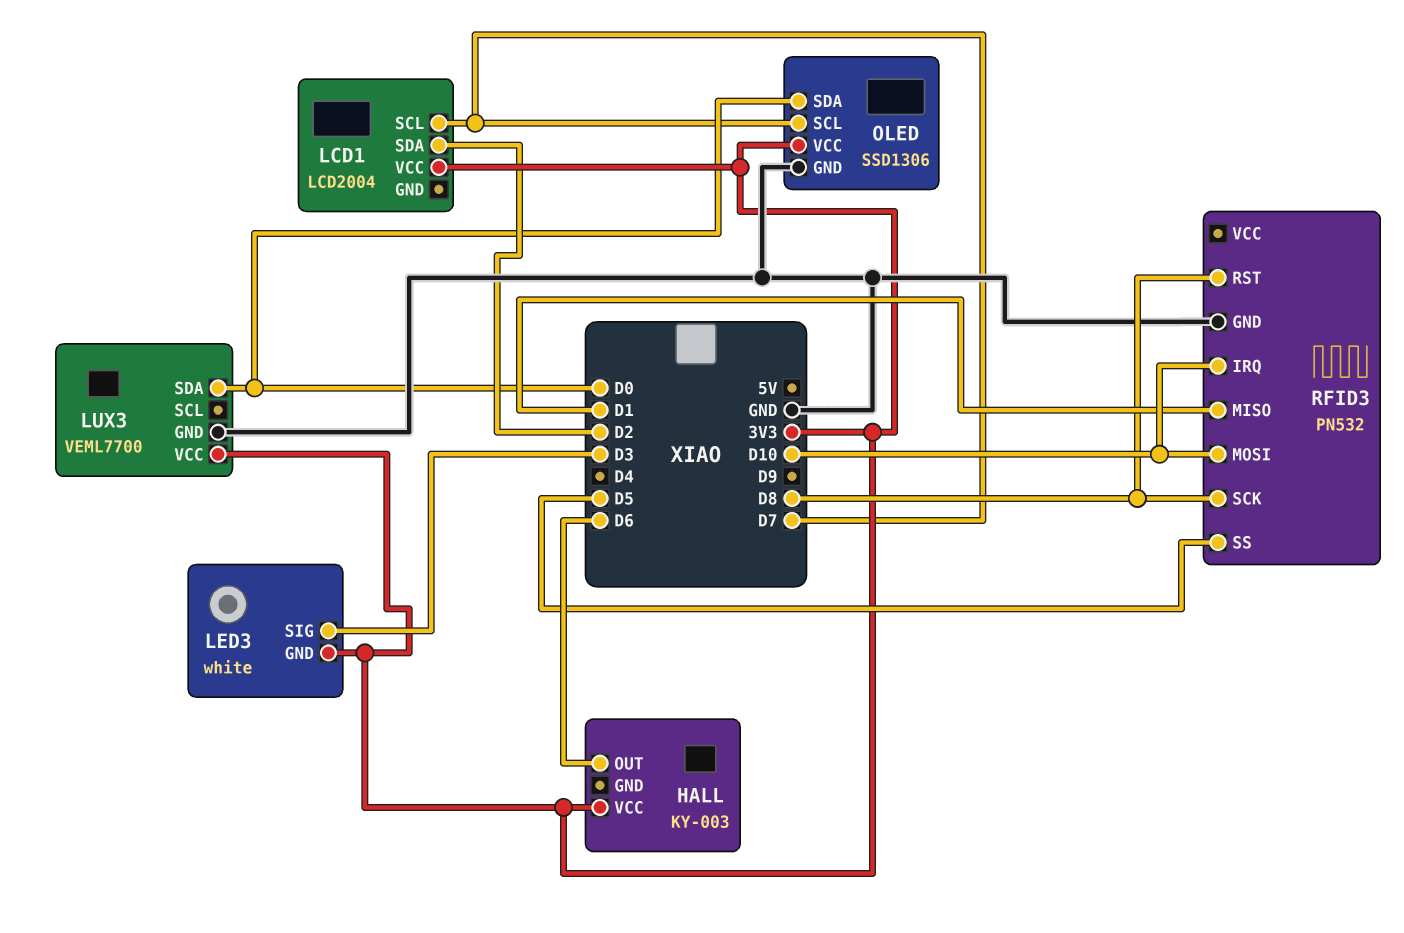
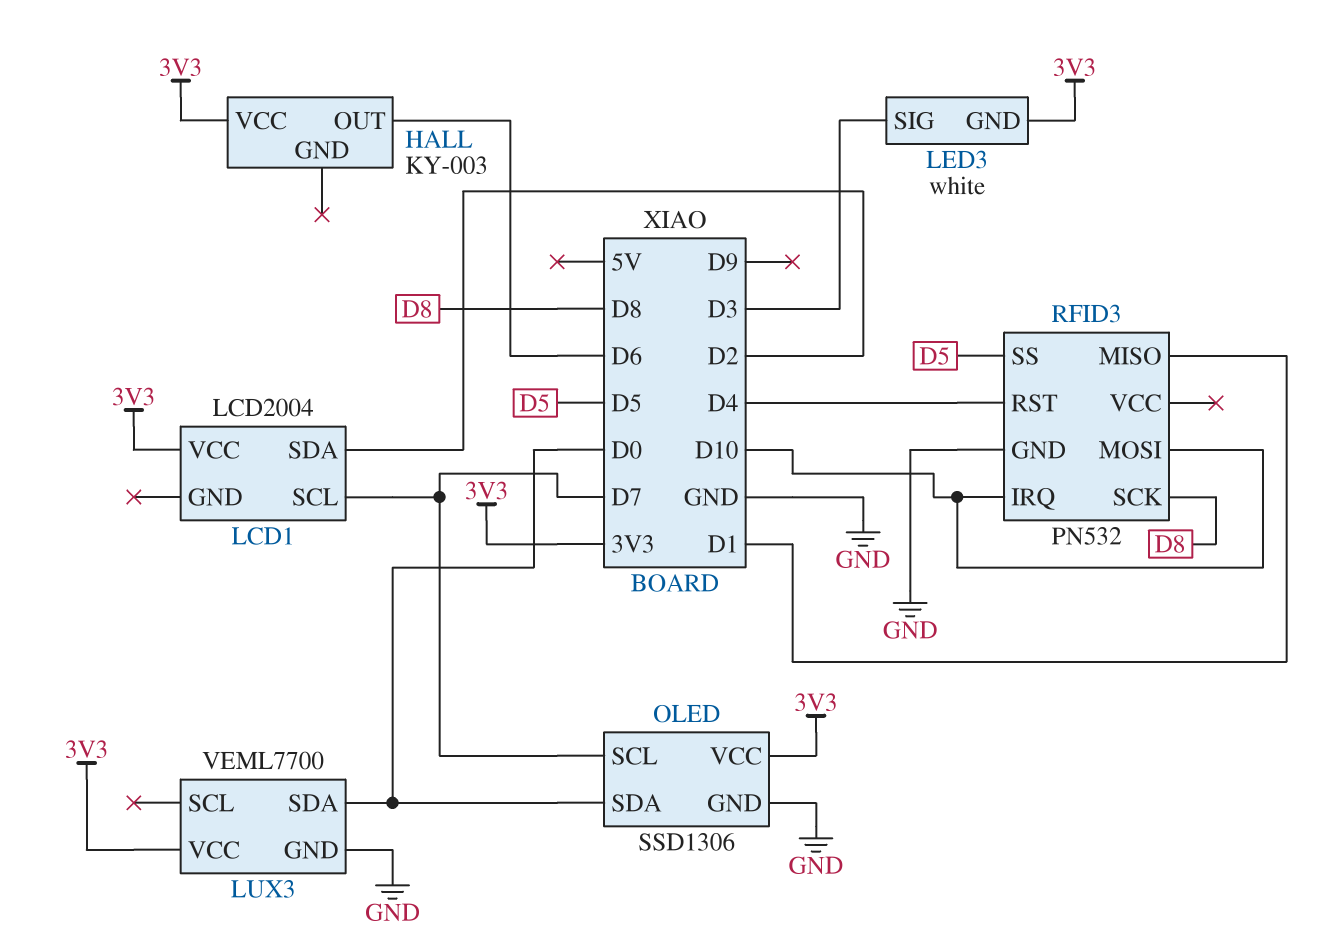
RFID3 pin RST: D8 -> D4

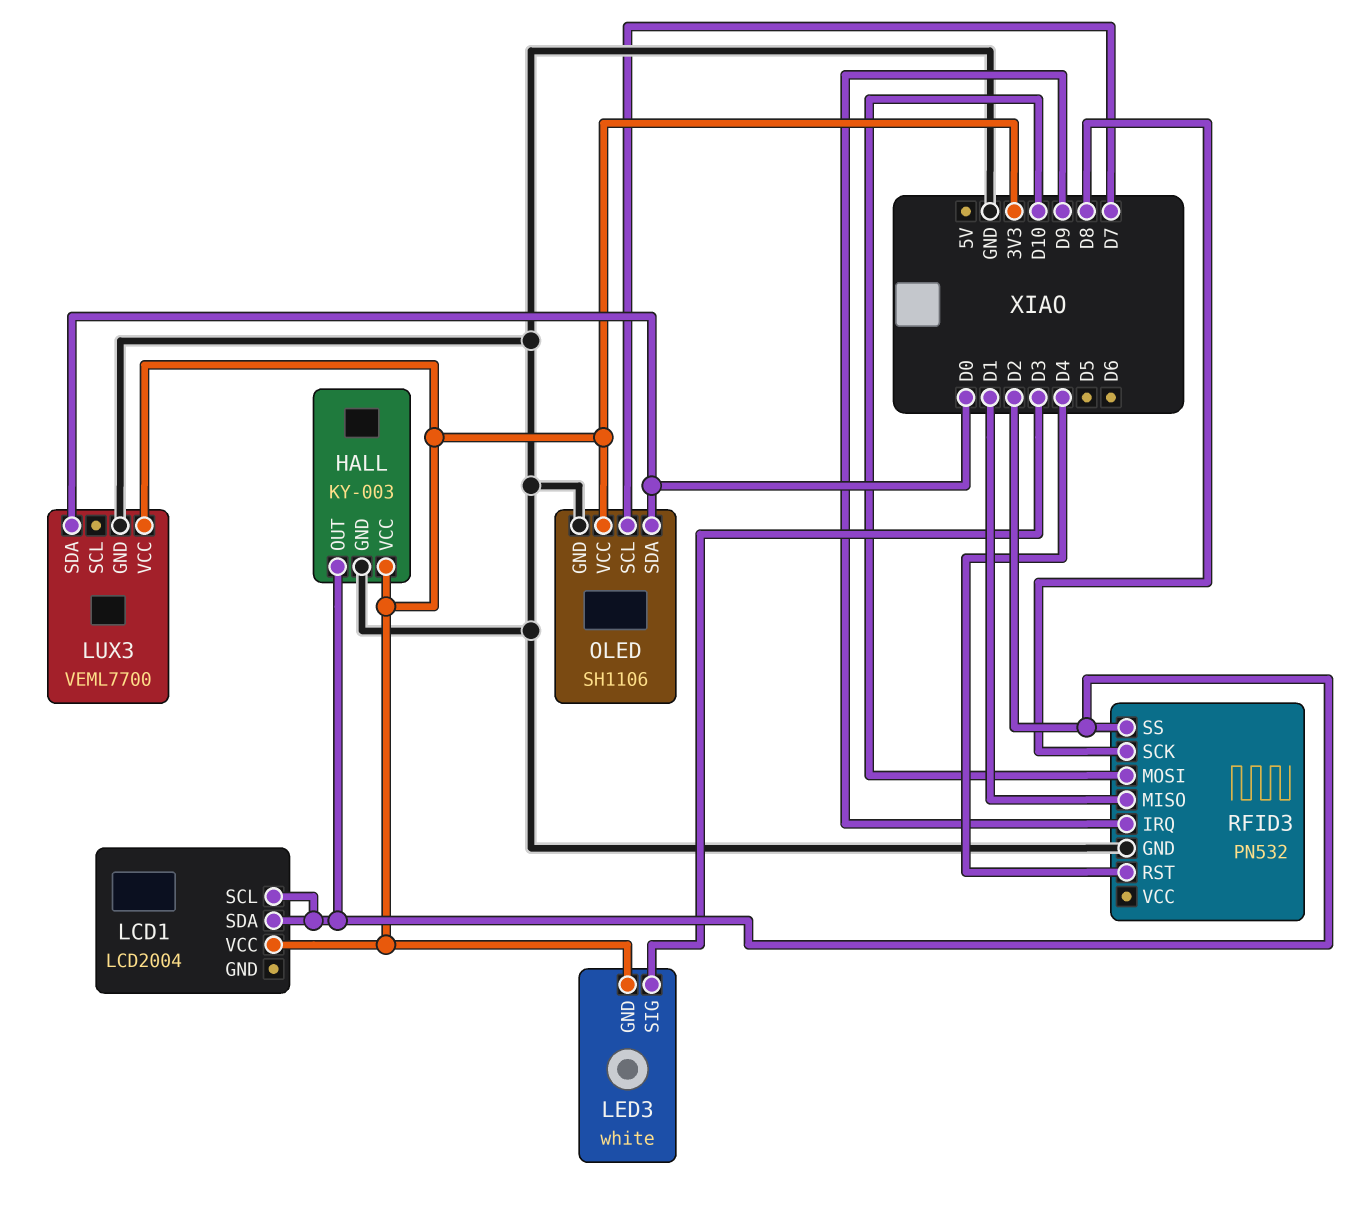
HALL pin GND: none -> GND
HALL pin OUT: D6 -> D2
LCD1 pin SCL: D7 -> D2
OLED: SSD1306 -> SH1106
RFID3 pin IRQ: D10 -> D9
RFID3 pin SS: D5 -> D2

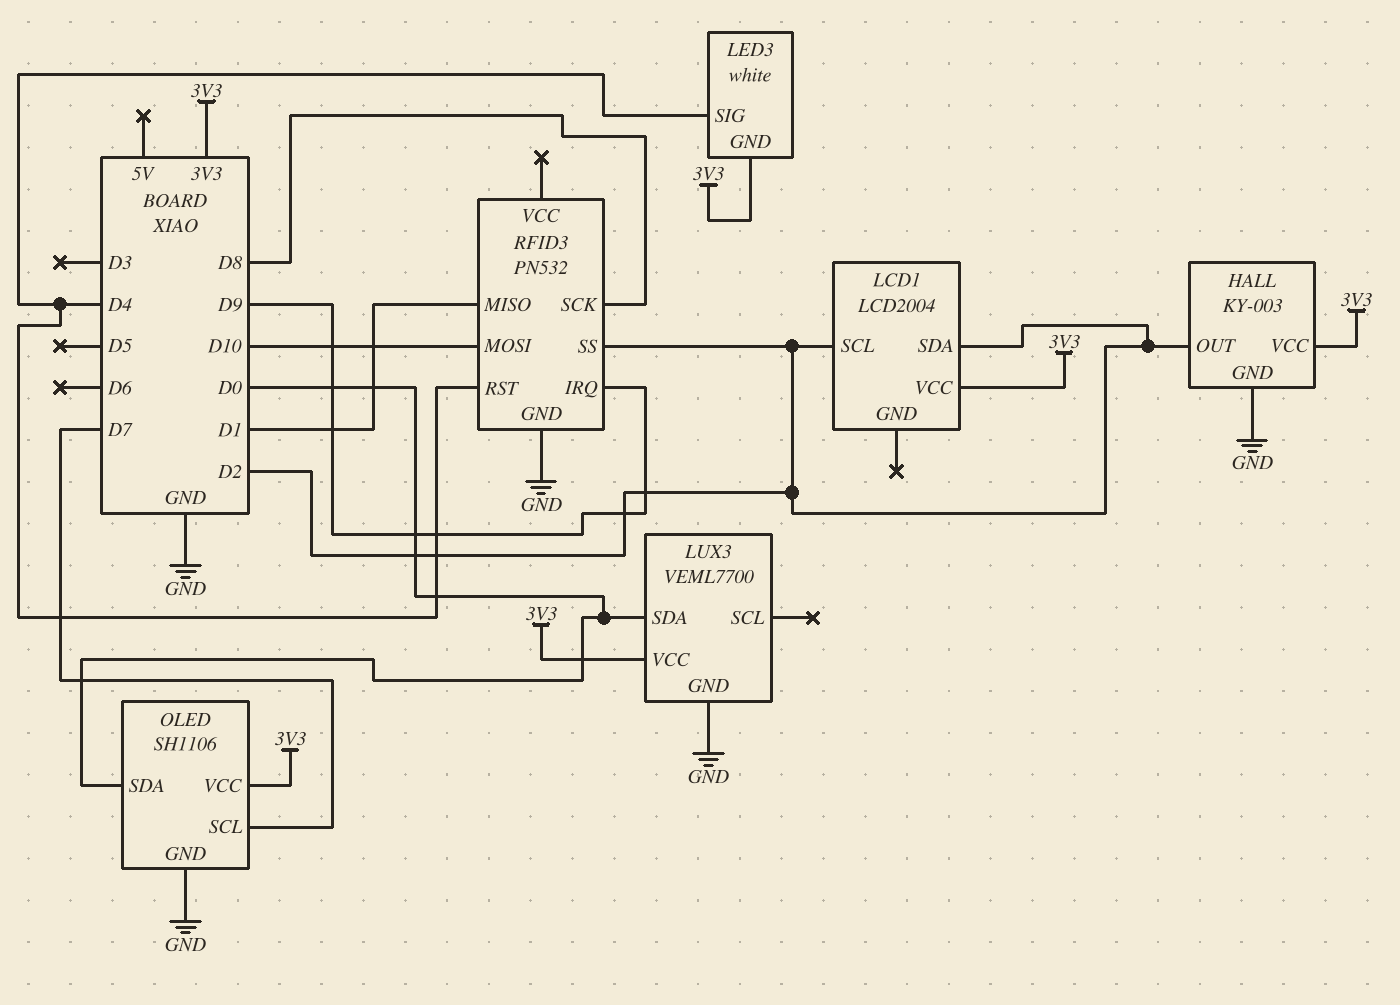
LED3 pin SIG: D3 -> D4

